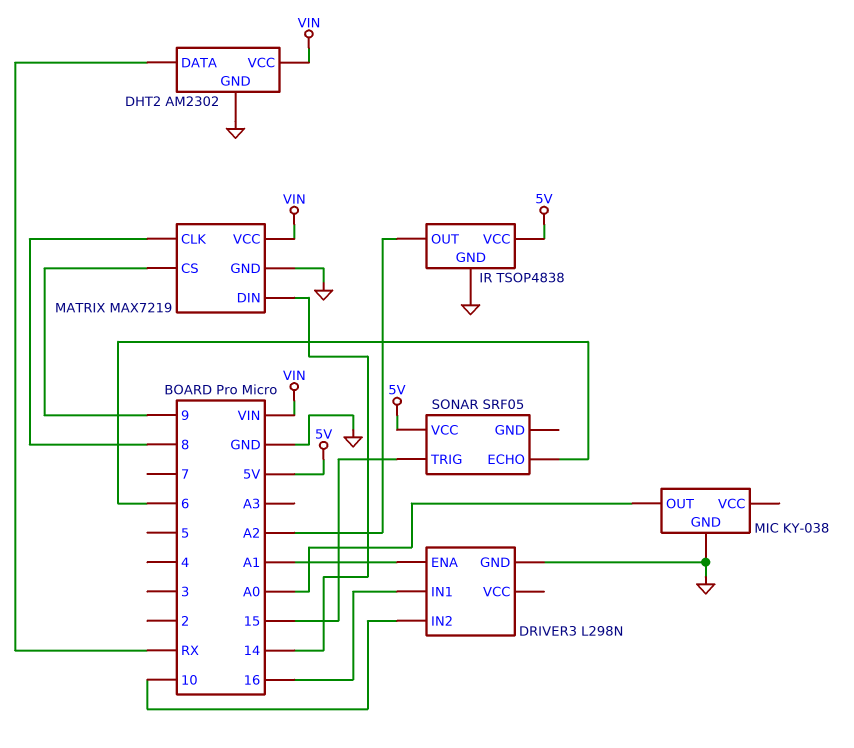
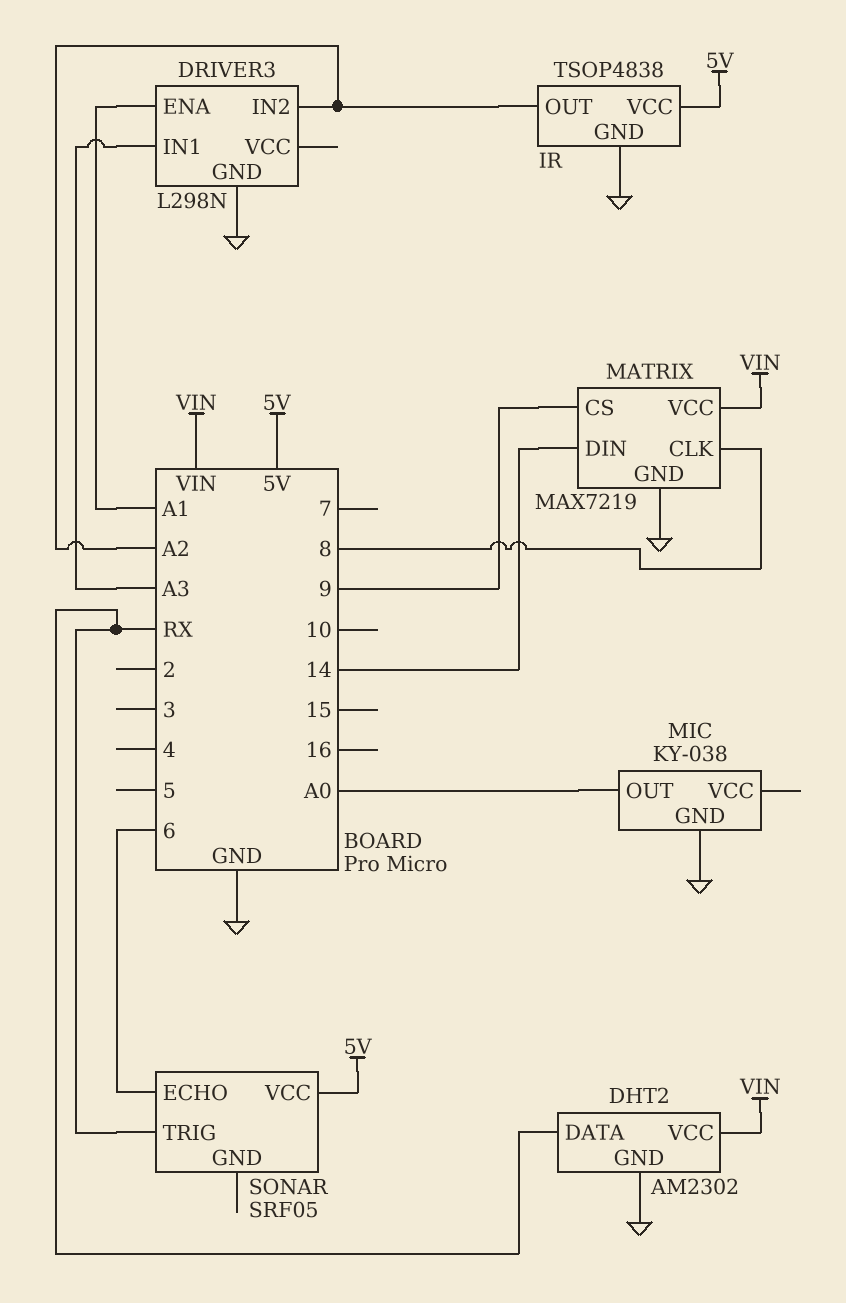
DRIVER3 pin IN1: 16 -> A3
DRIVER3 pin IN2: 10 -> A2
SONAR pin TRIG: 15 -> RX

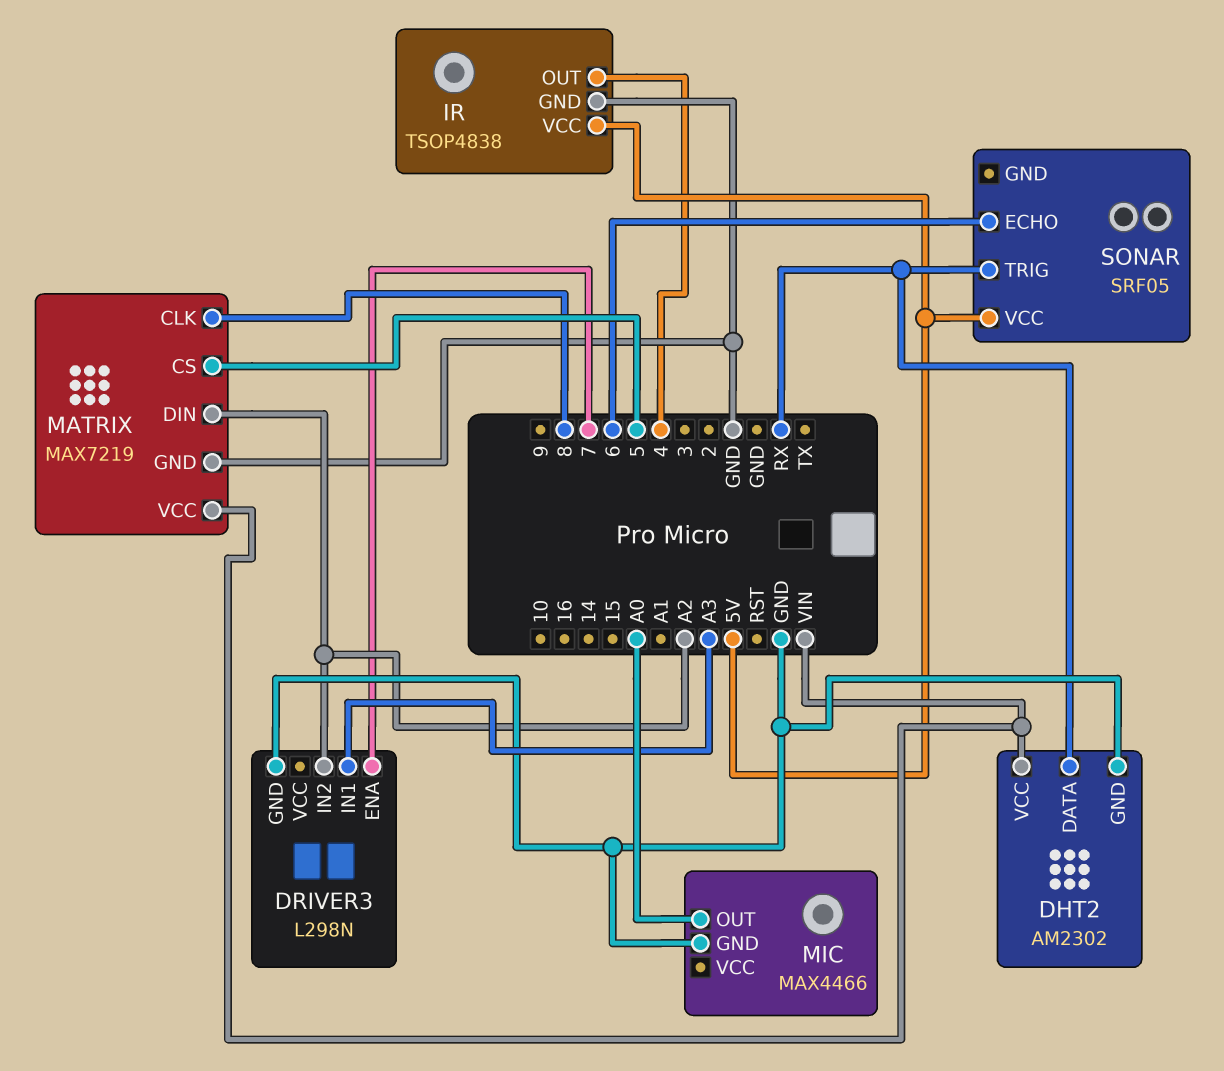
DRIVER3 pin ENA: A1 -> 7
IR pin OUT: A2 -> 4
MATRIX pin CS: 9 -> 5
MATRIX pin DIN: 14 -> A2
MIC: KY-038 -> MAX4466

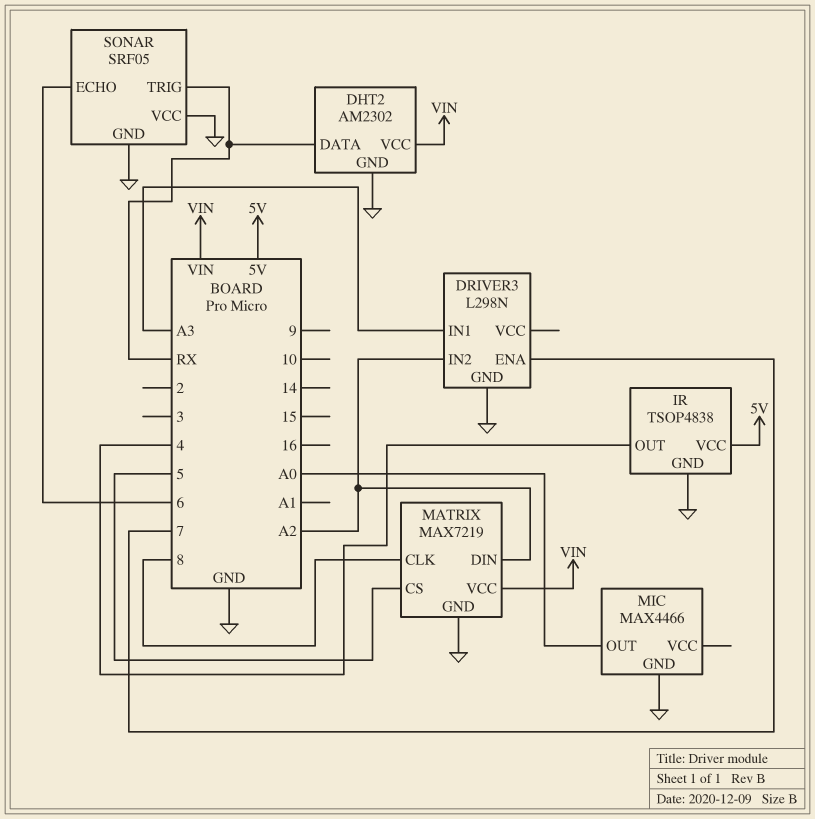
SONAR pin GND: none -> GND
SONAR pin VCC: 5V -> GND

